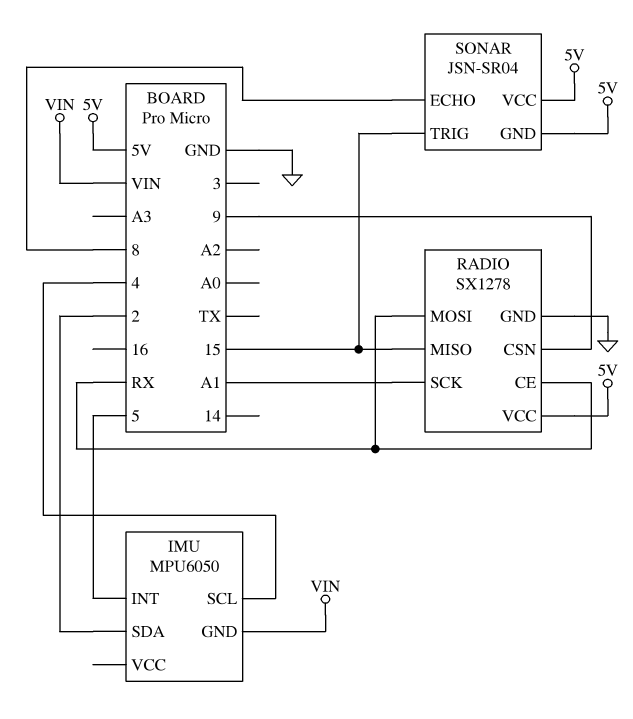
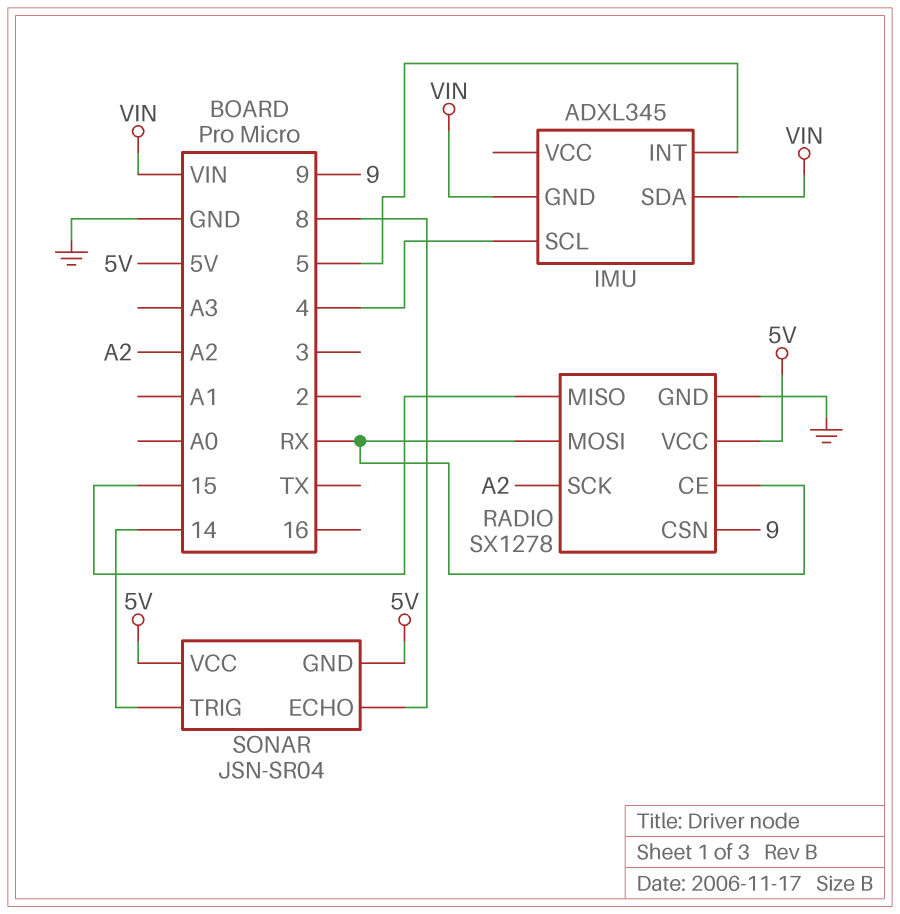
IMU: MPU6050 -> ADXL345
IMU pin SDA: 2 -> VIN
RADIO pin SCK: A1 -> A2
SONAR pin TRIG: 15 -> 14

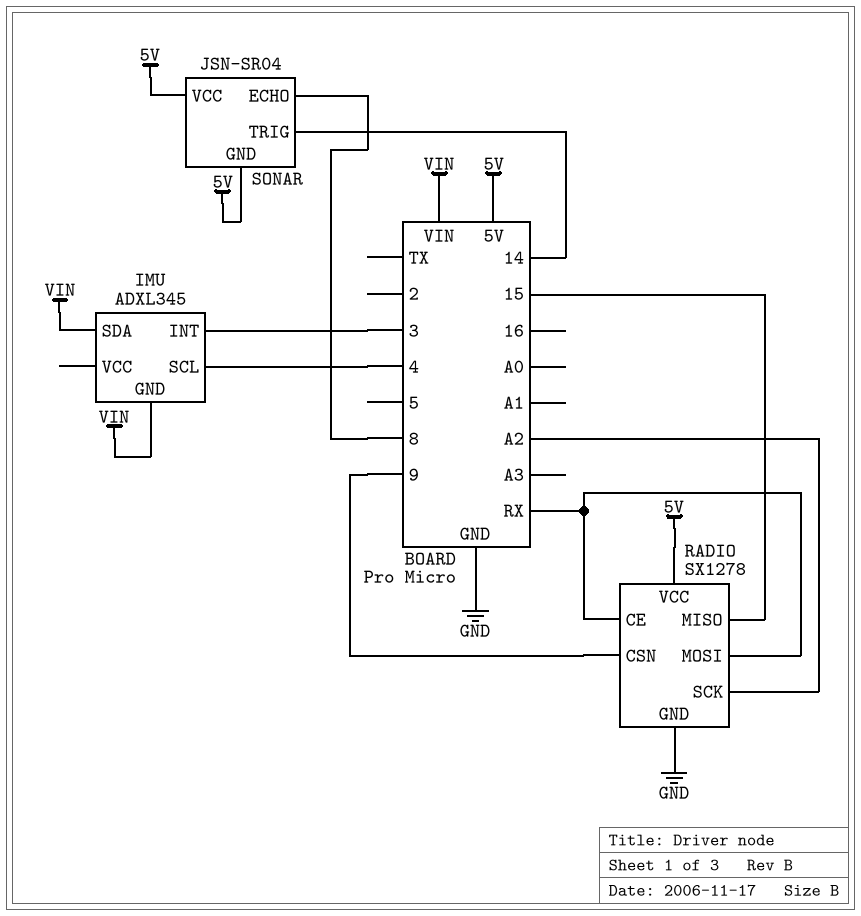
IMU pin INT: 5 -> 3

